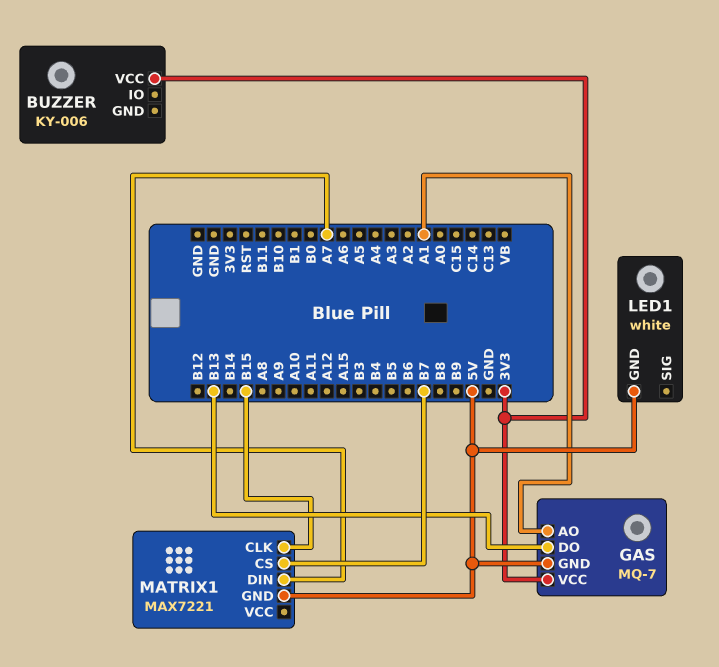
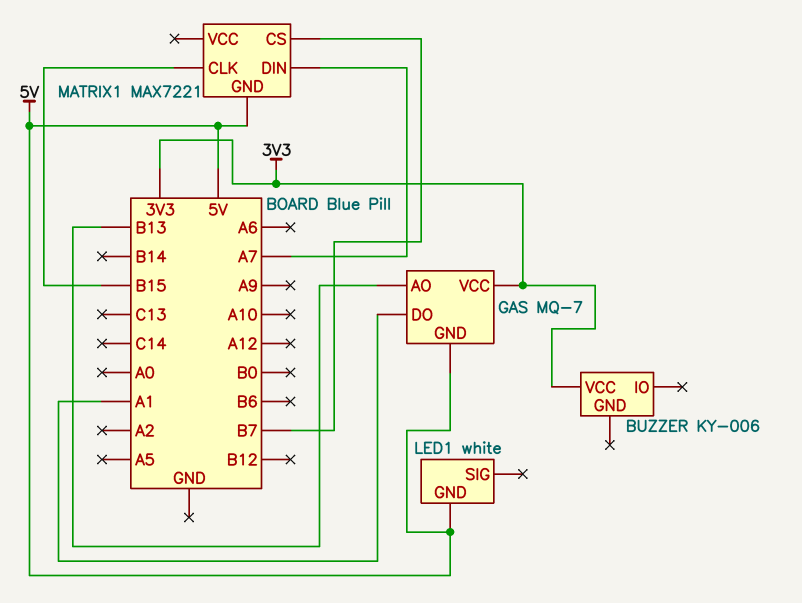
GAS pin AO: A1 -> B13
GAS pin DO: B13 -> A1

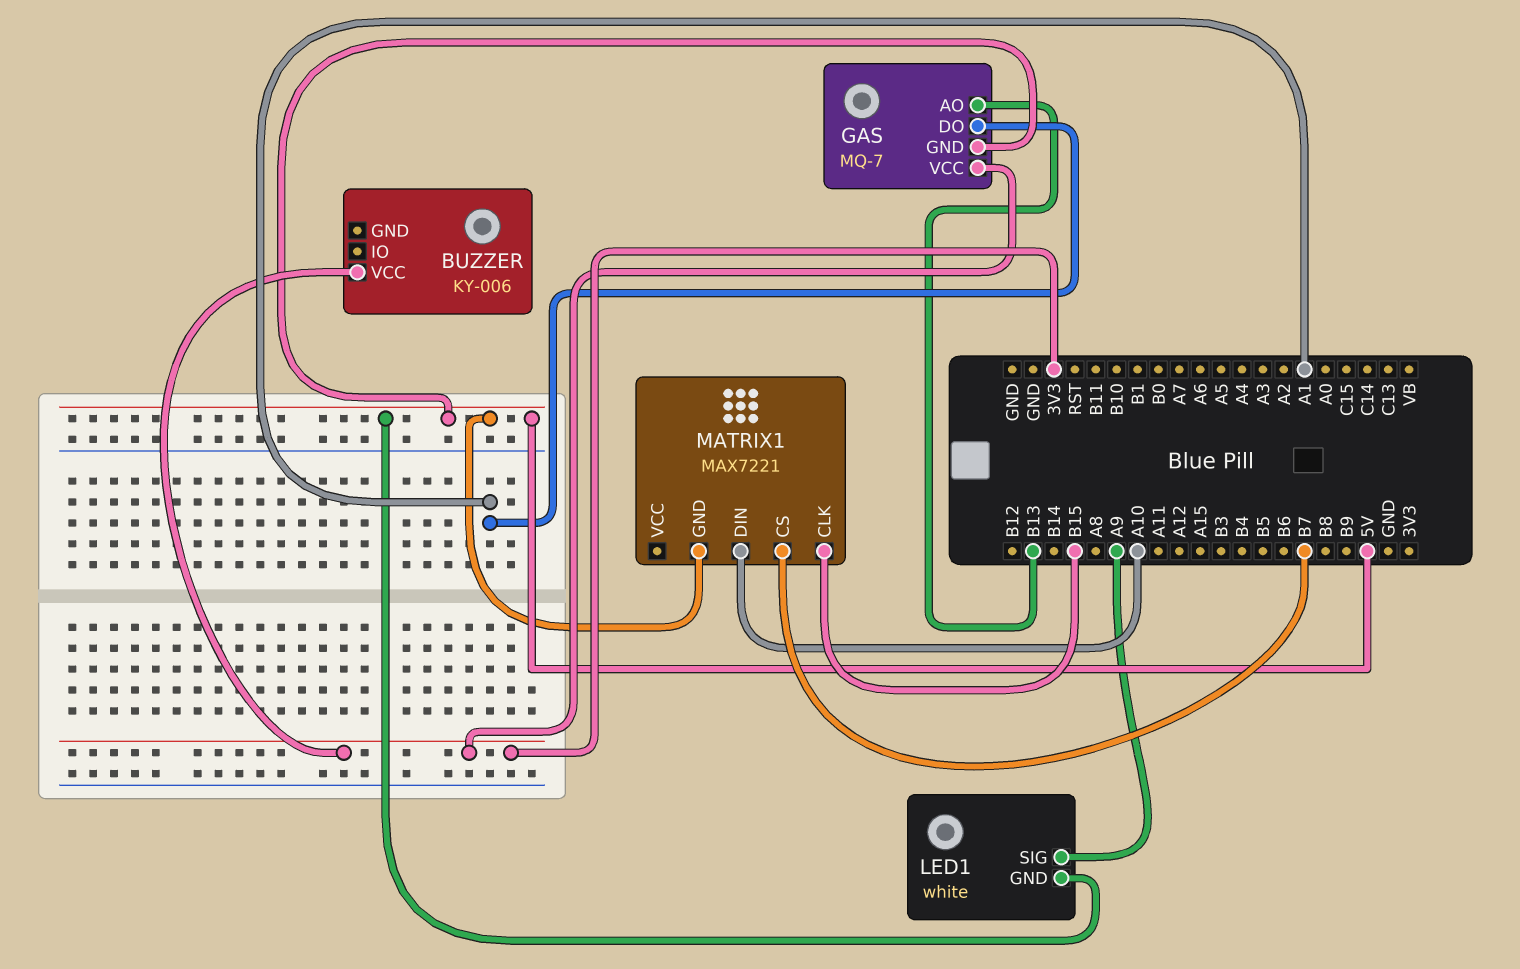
LED1 pin SIG: none -> A9
MATRIX1 pin DIN: A7 -> A10

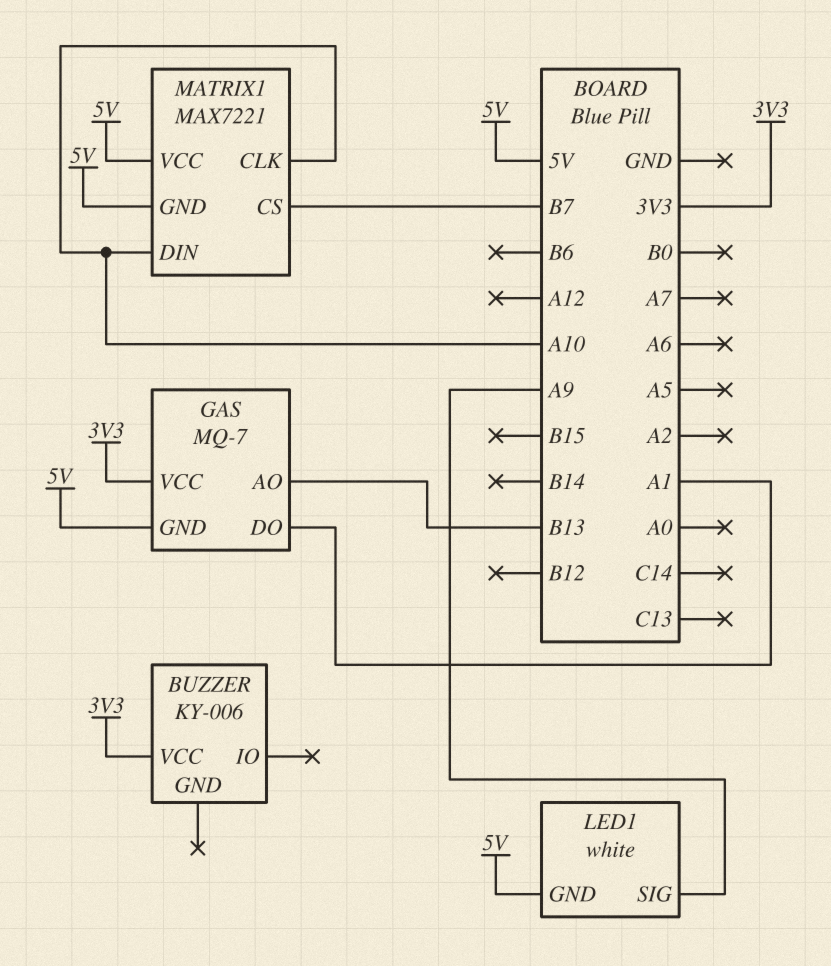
MATRIX1 pin CLK: B15 -> A10
MATRIX1 pin VCC: none -> 5V

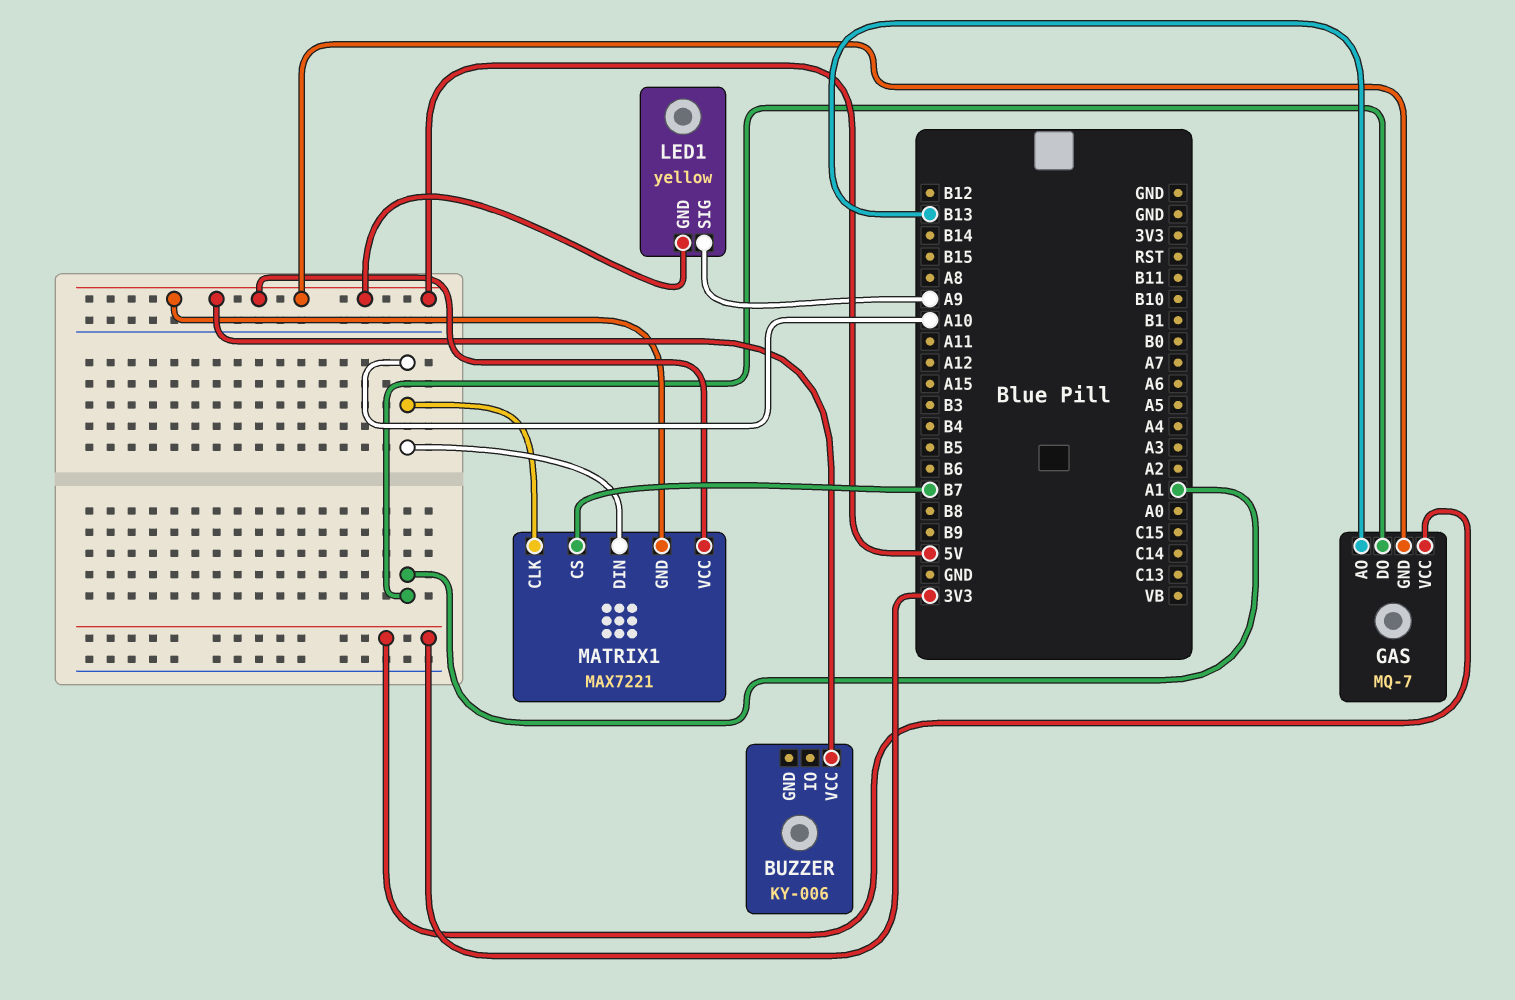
BUZZER pin VCC: 3V3 -> 5V
LED1: white -> yellow

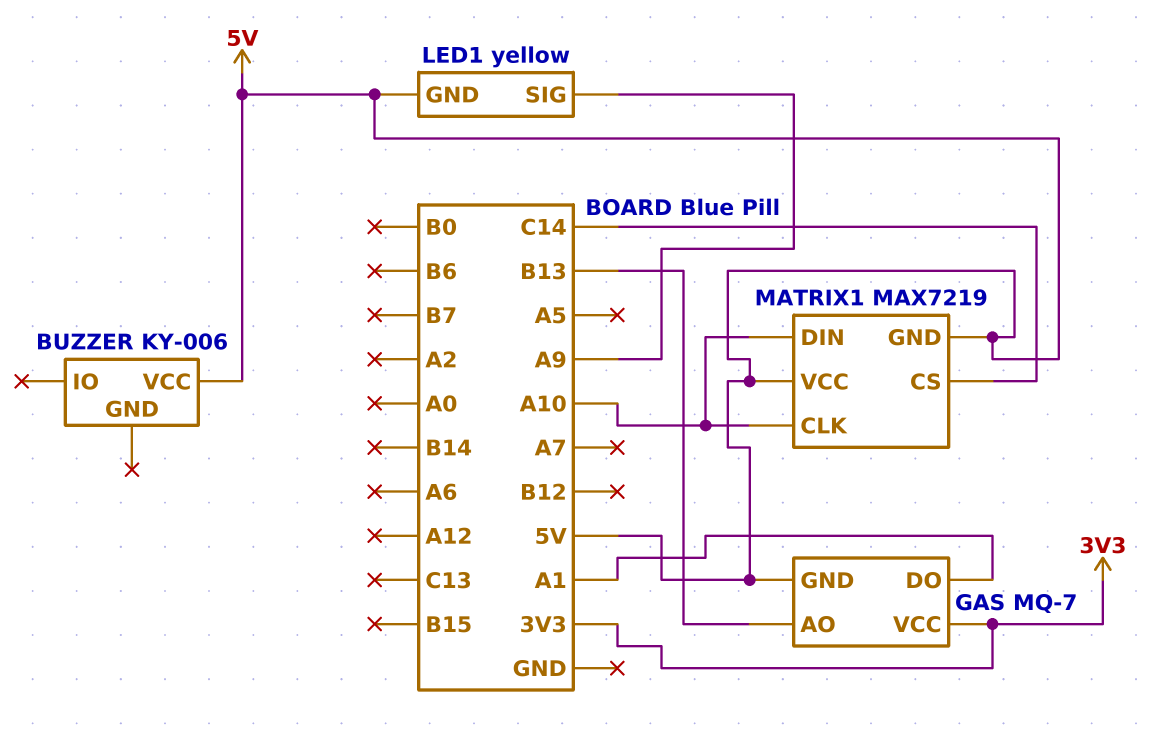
MATRIX1: MAX7221 -> MAX7219
MATRIX1 pin CS: B7 -> C14

